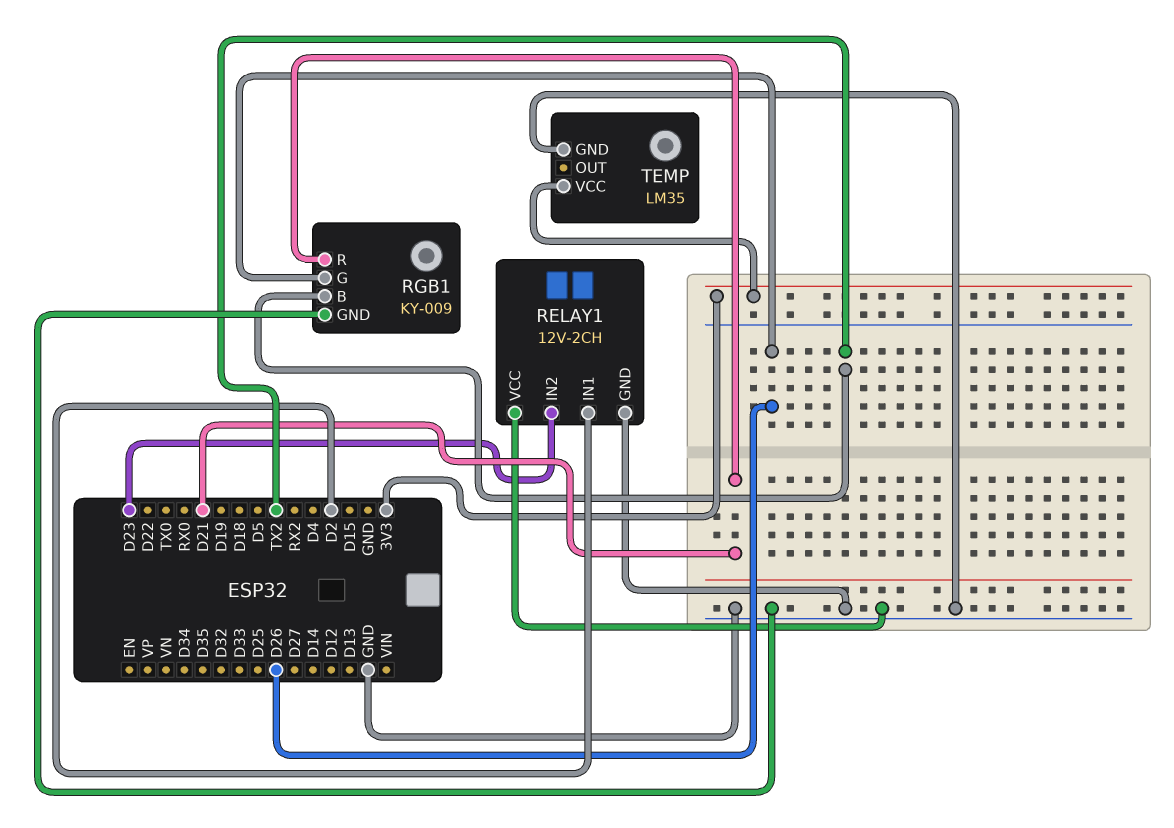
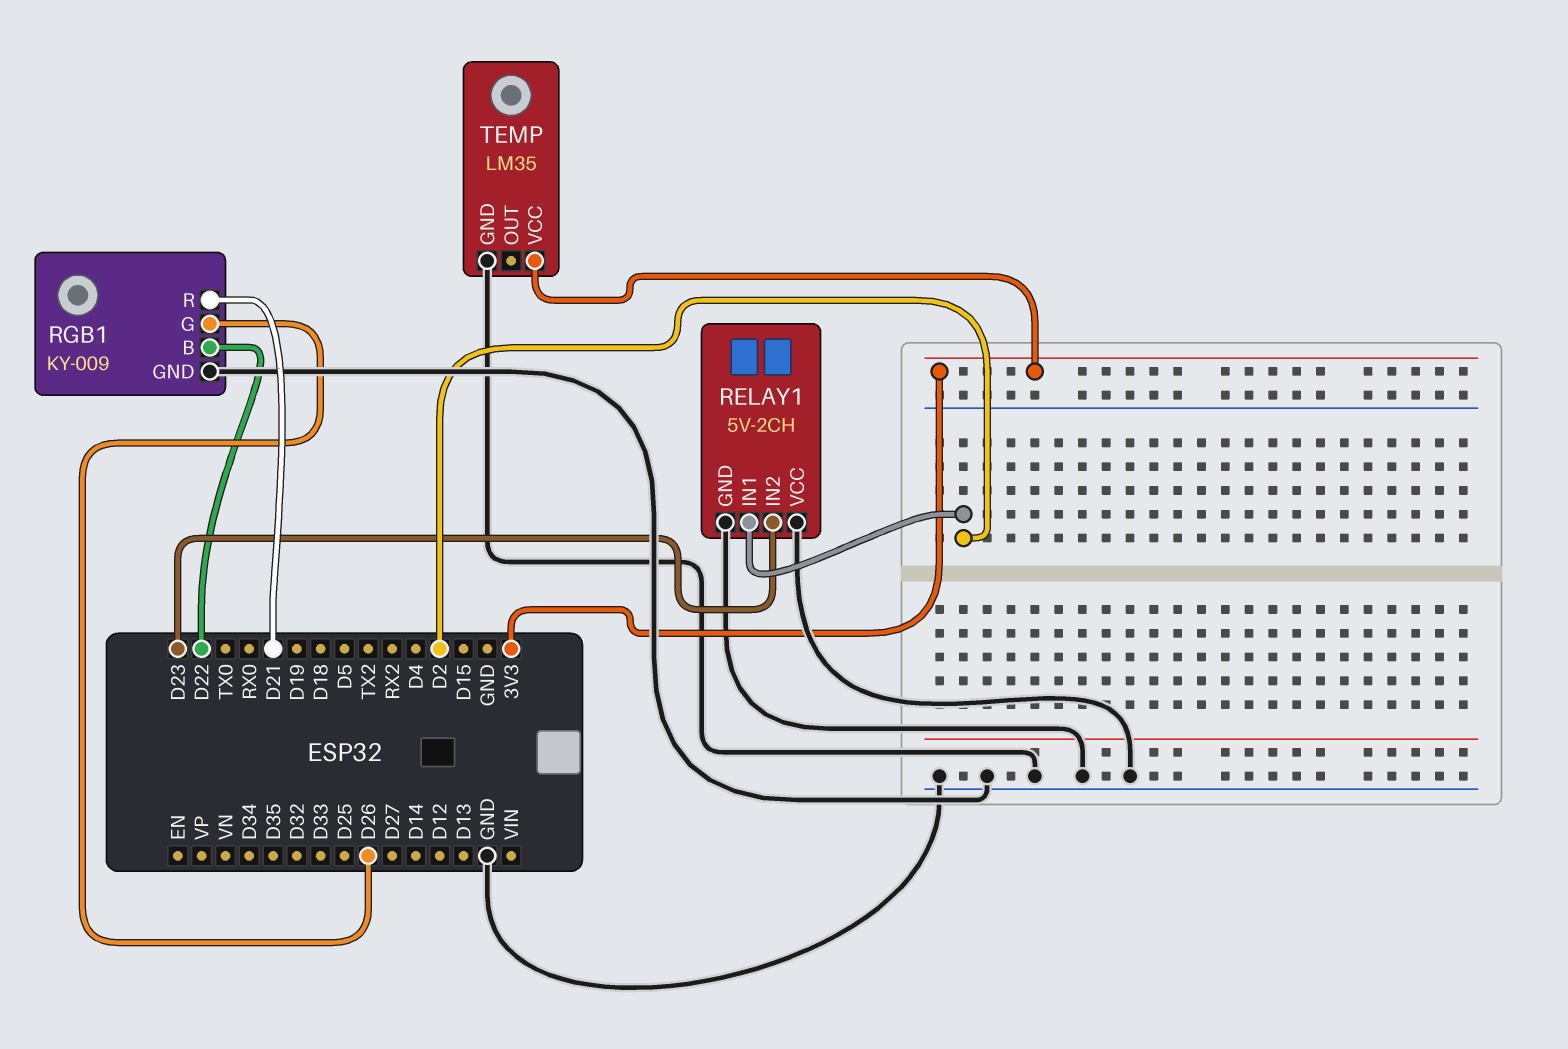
RELAY1: 12V-2CH -> 5V-2CH
RGB1 pin B: TX2 -> D22

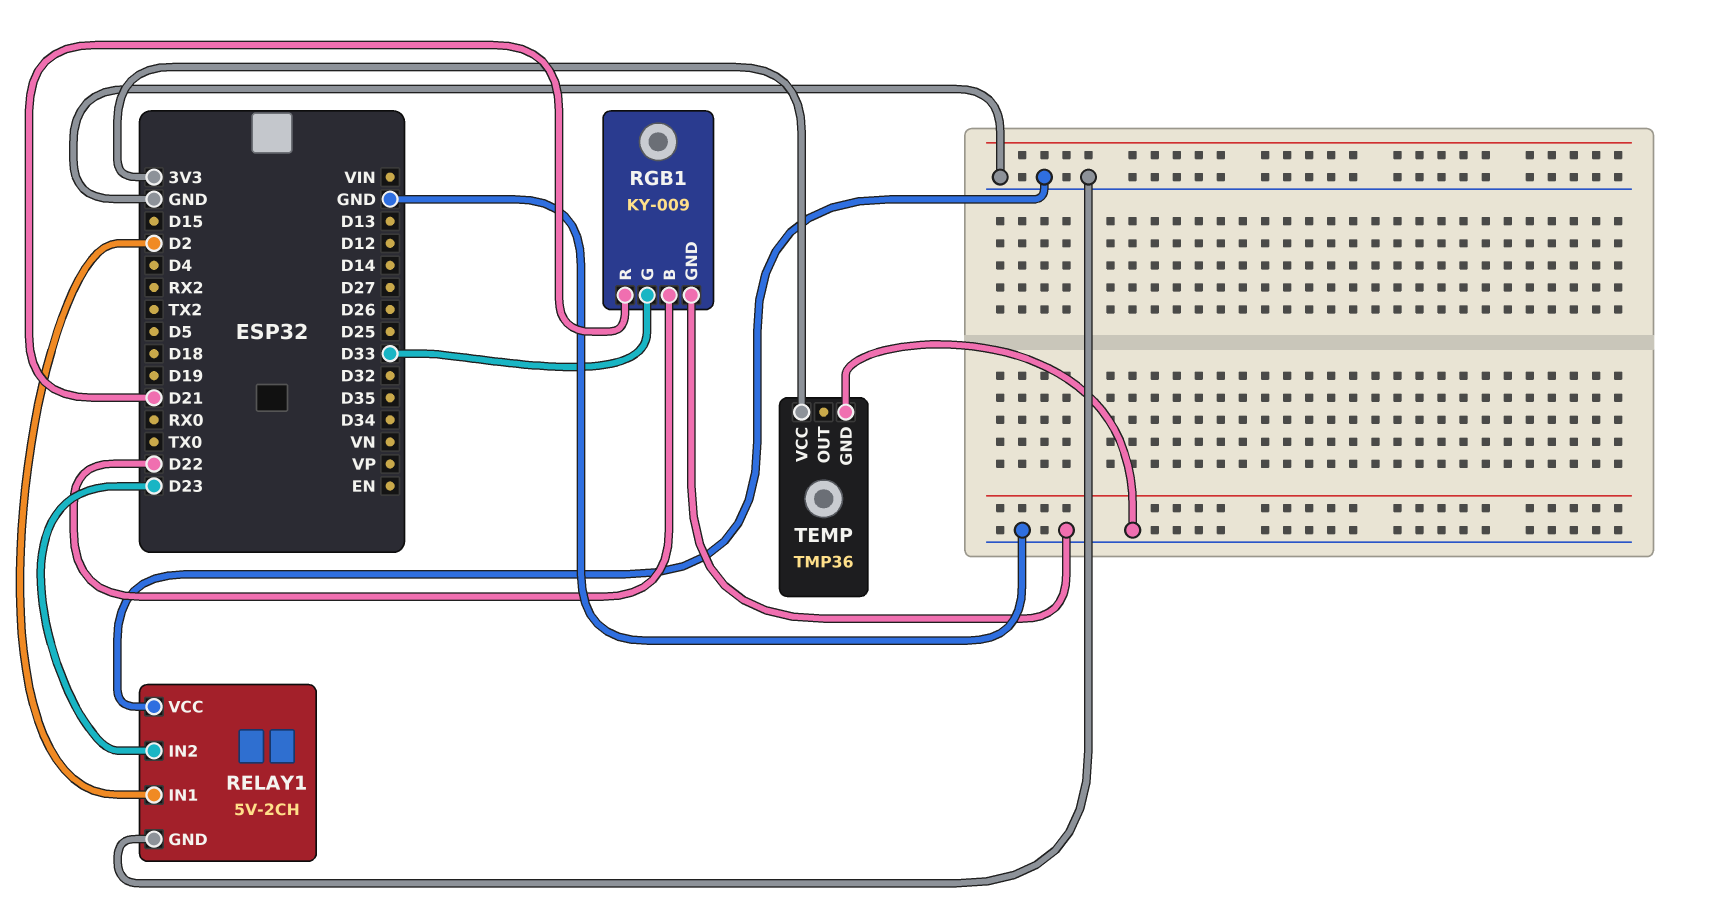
RGB1 pin G: D26 -> D33
TEMP: LM35 -> TMP36

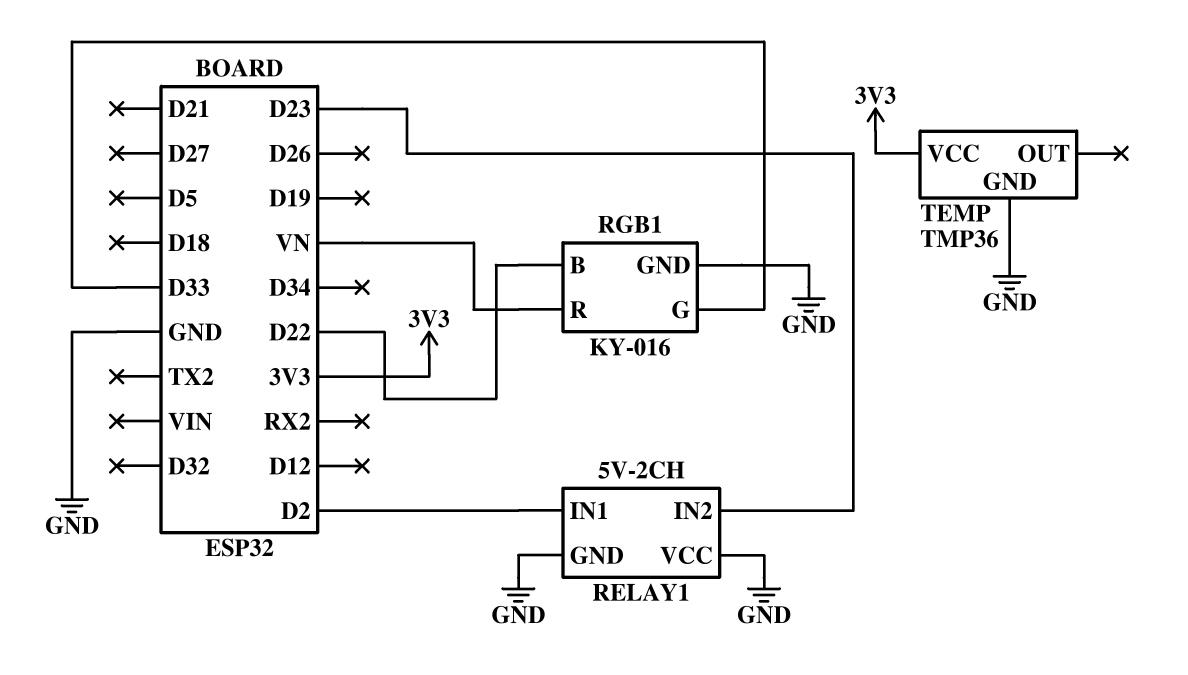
RGB1: KY-009 -> KY-016
RGB1 pin R: D21 -> VN

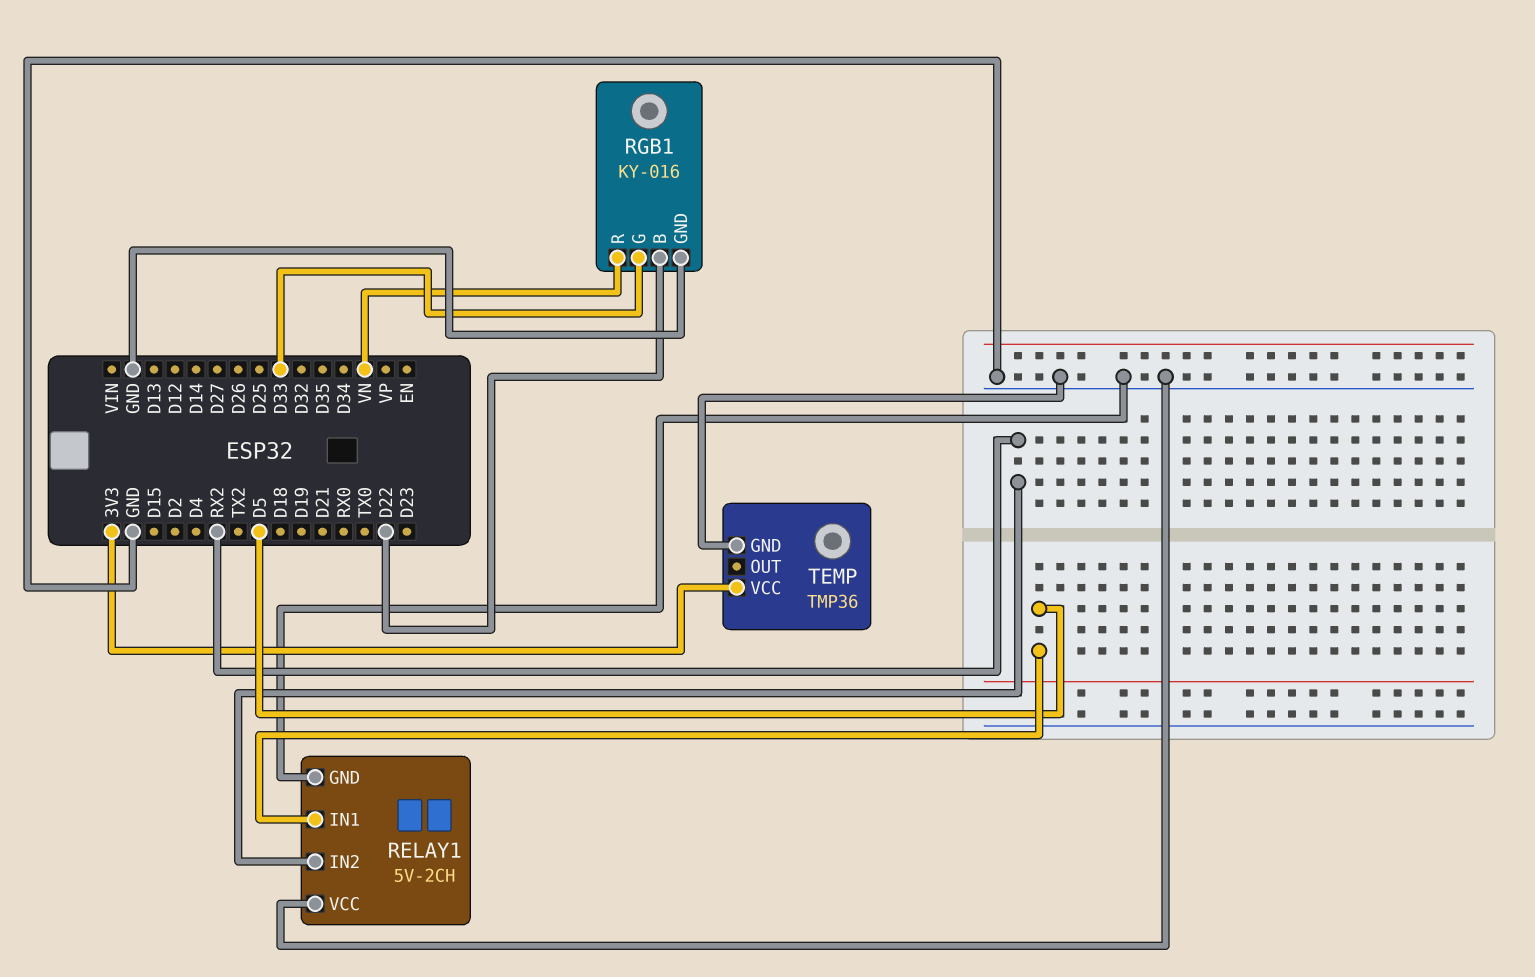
RELAY1 pin IN1: D2 -> D5
RELAY1 pin IN2: D23 -> RX2

